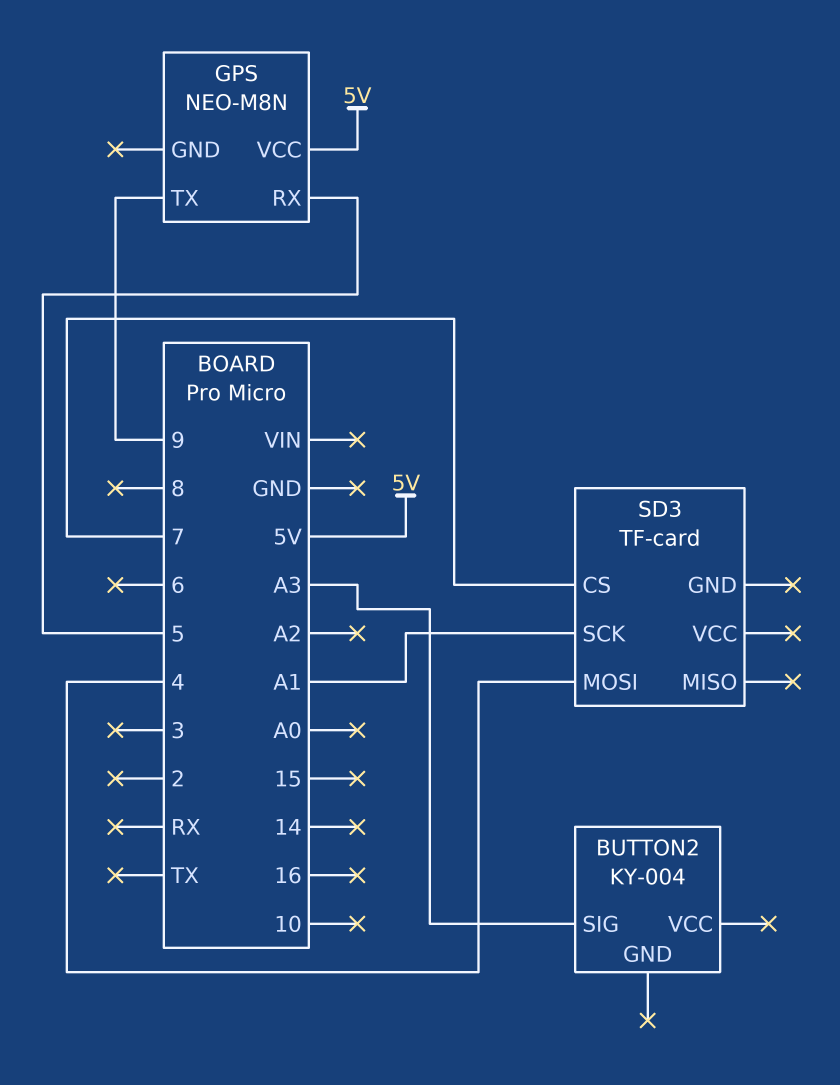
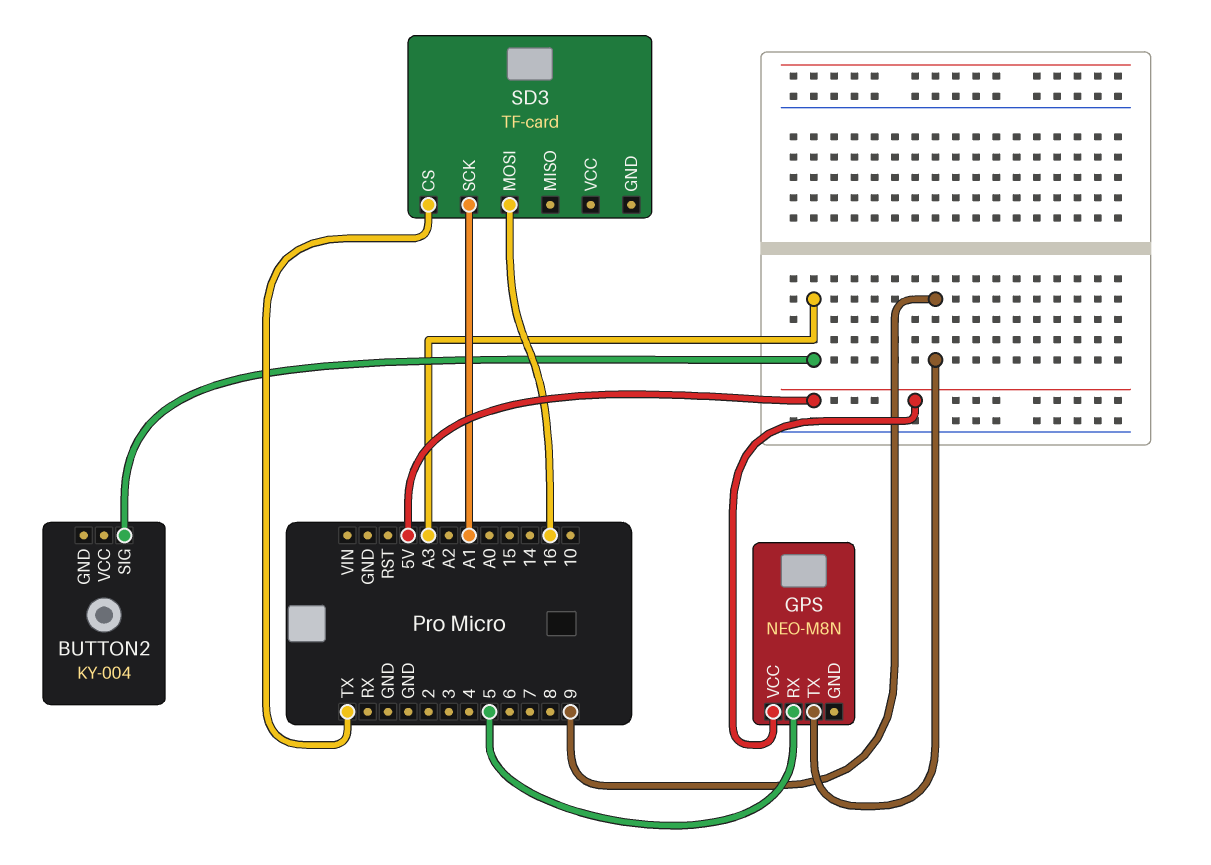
SD3 pin CS: 7 -> TX
SD3 pin MOSI: 4 -> 16

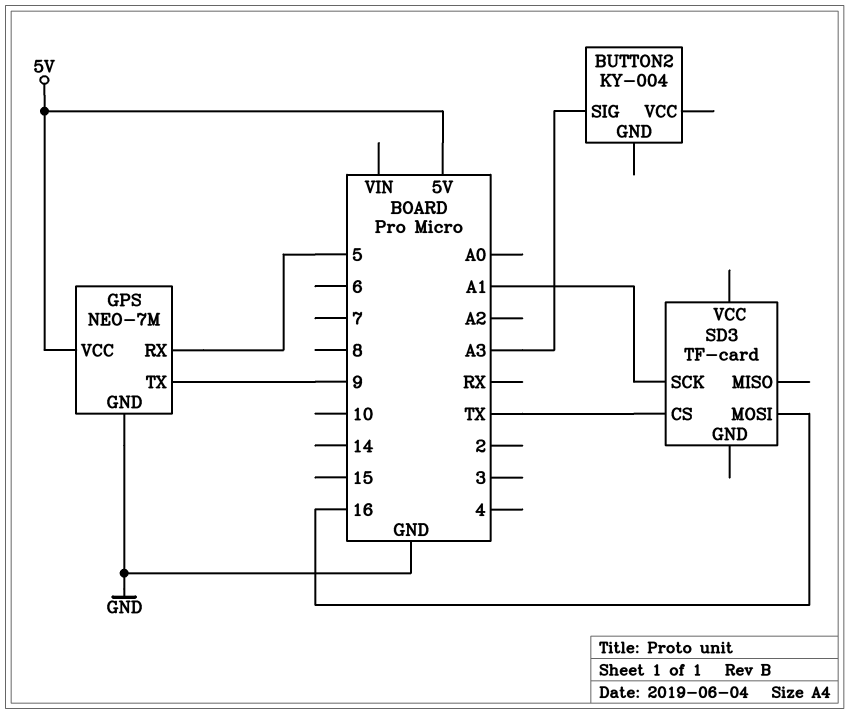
GPS: NEO-M8N -> NEO-7M
GPS pin GND: none -> GND

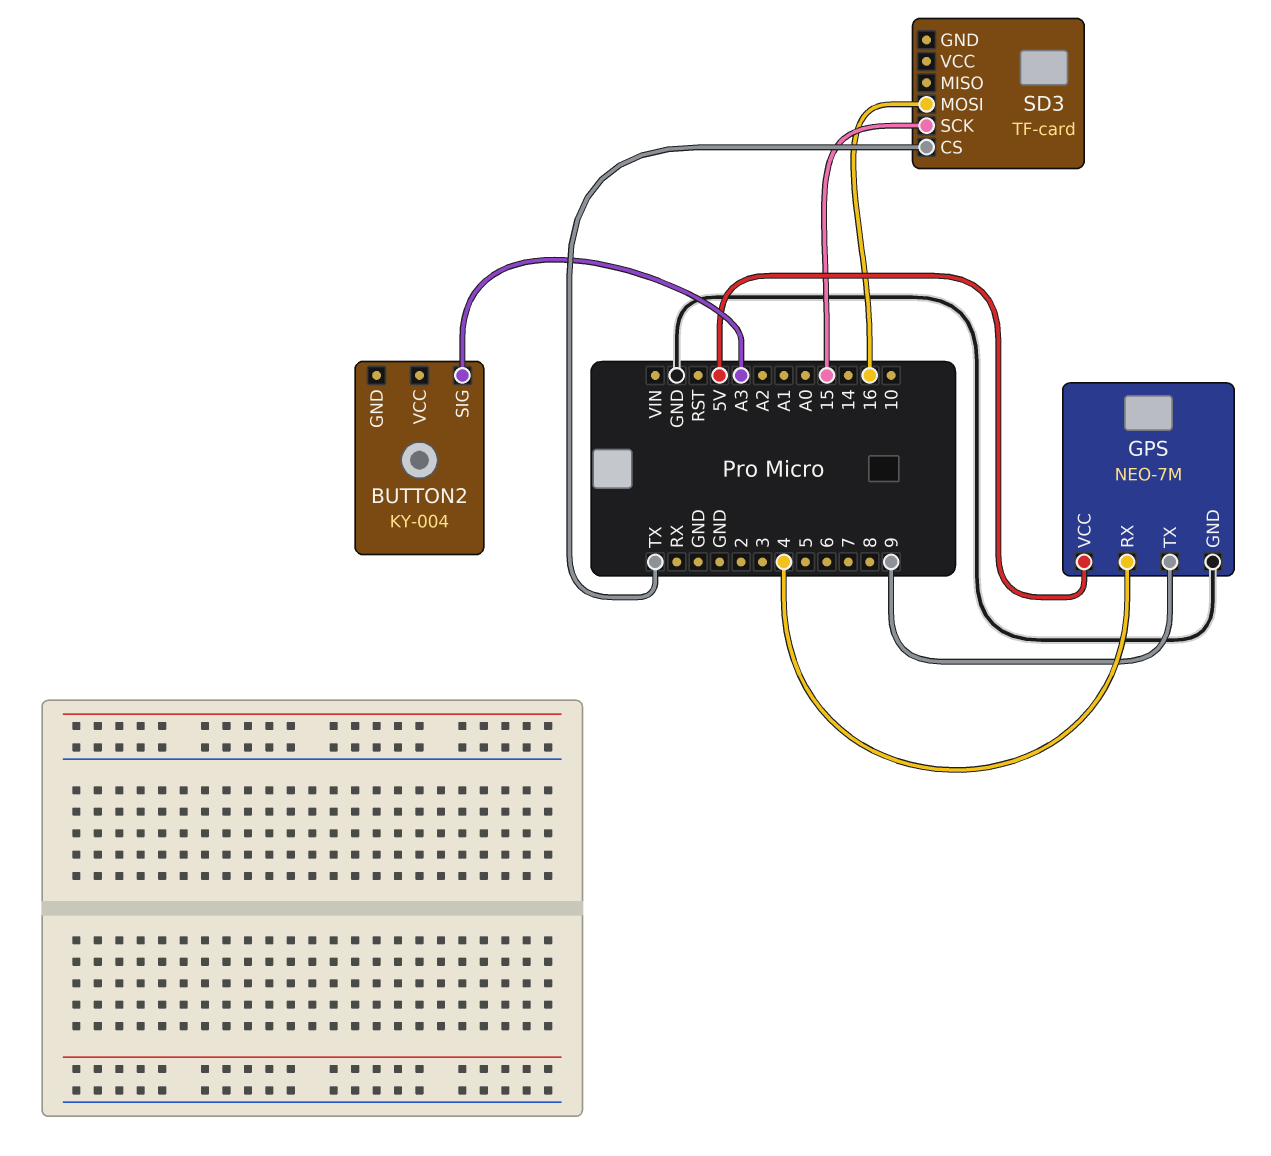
GPS pin RX: 5 -> 4
SD3 pin SCK: A1 -> 15

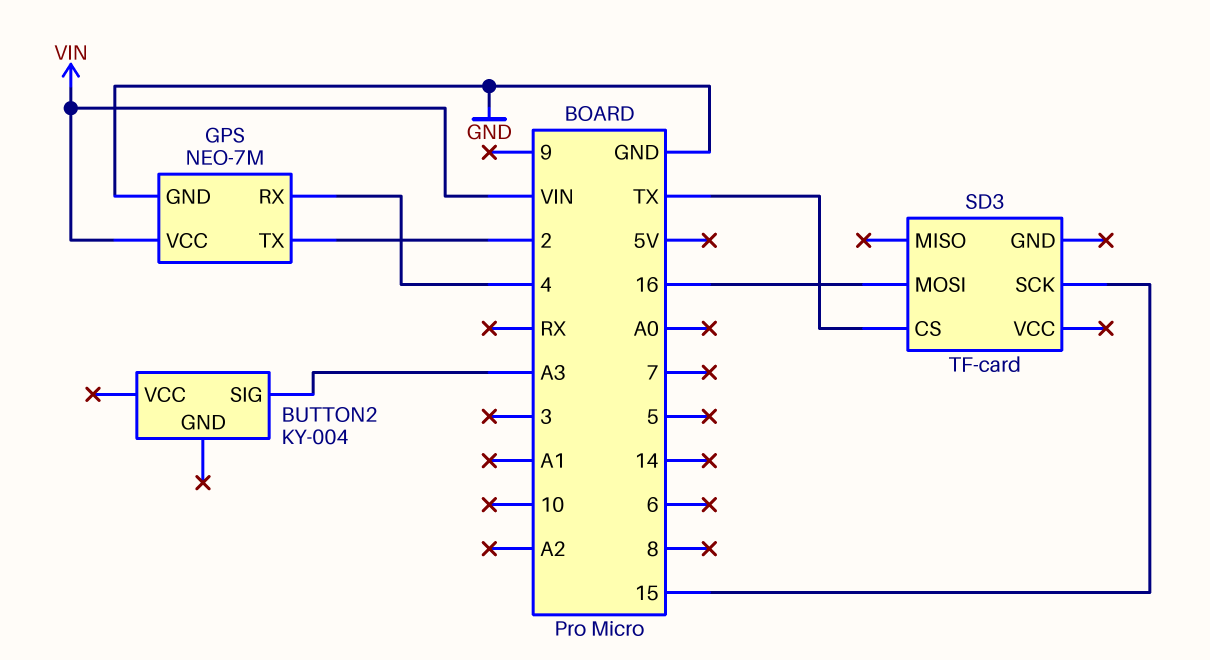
GPS pin TX: 9 -> 2
GPS pin VCC: 5V -> VIN

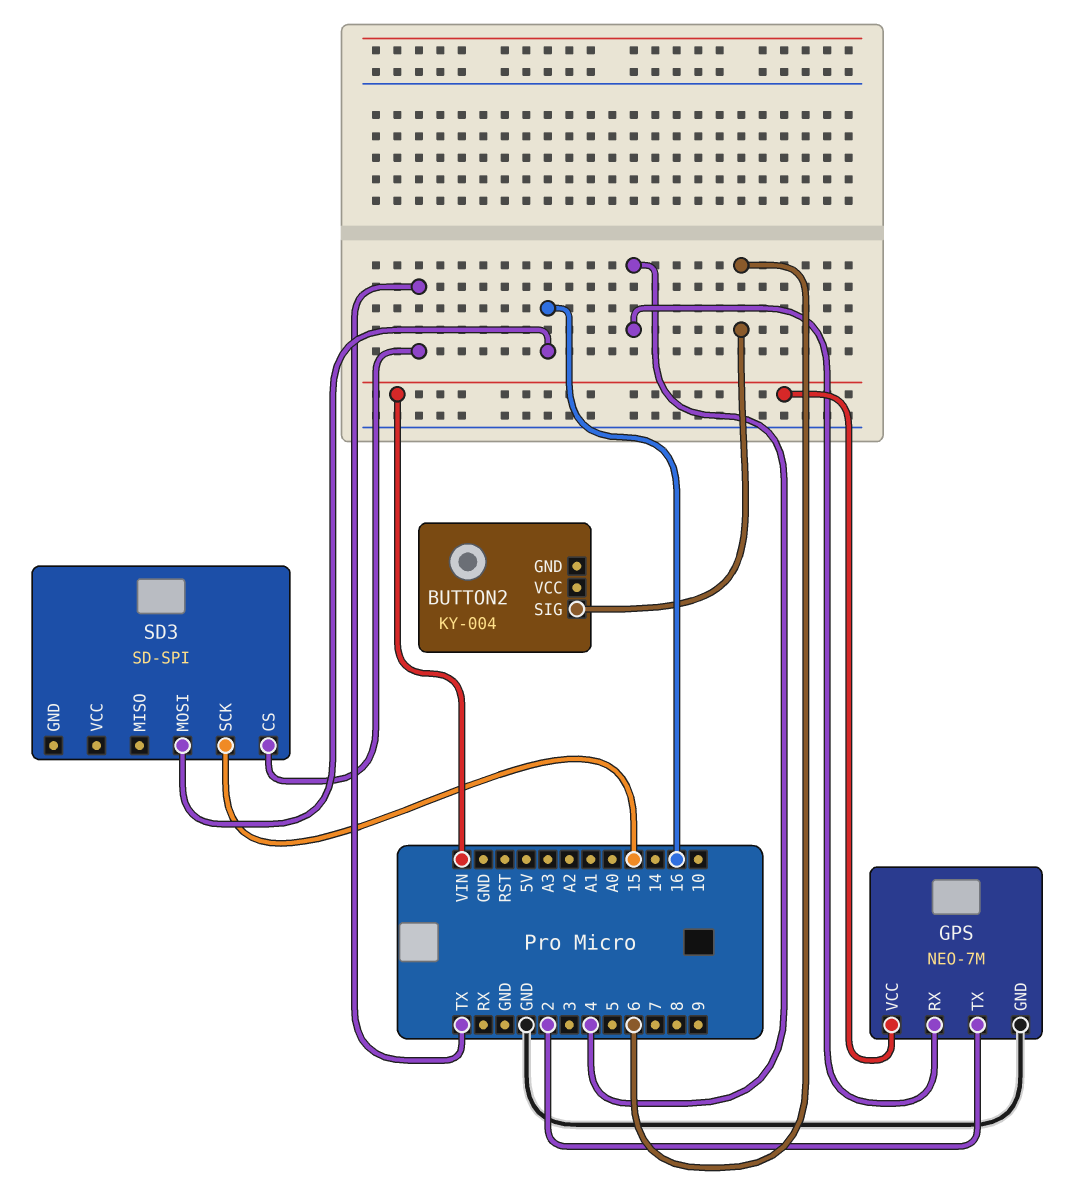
BUTTON2 pin SIG: A3 -> 6
SD3: TF-card -> SD-SPI

